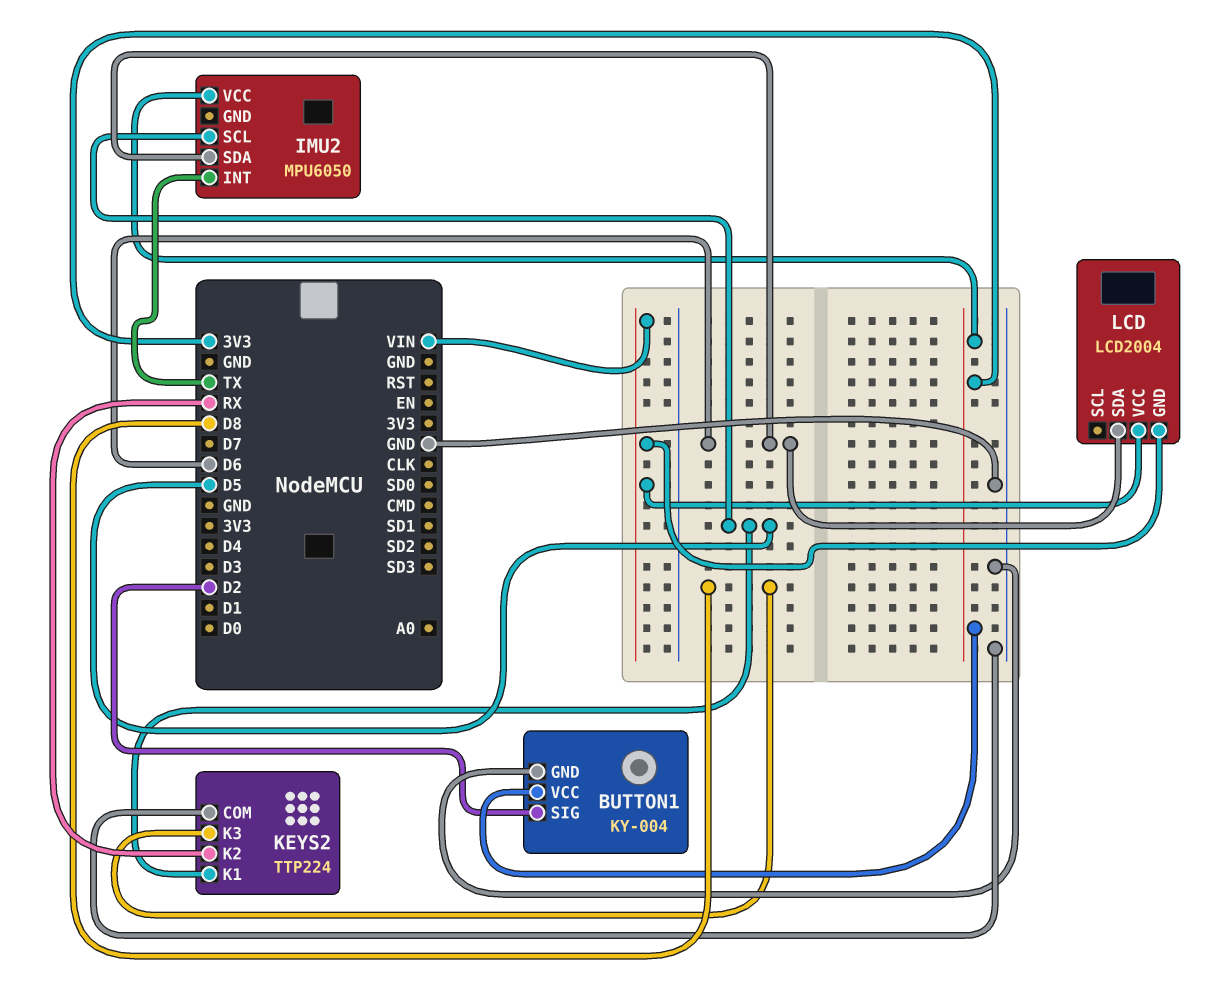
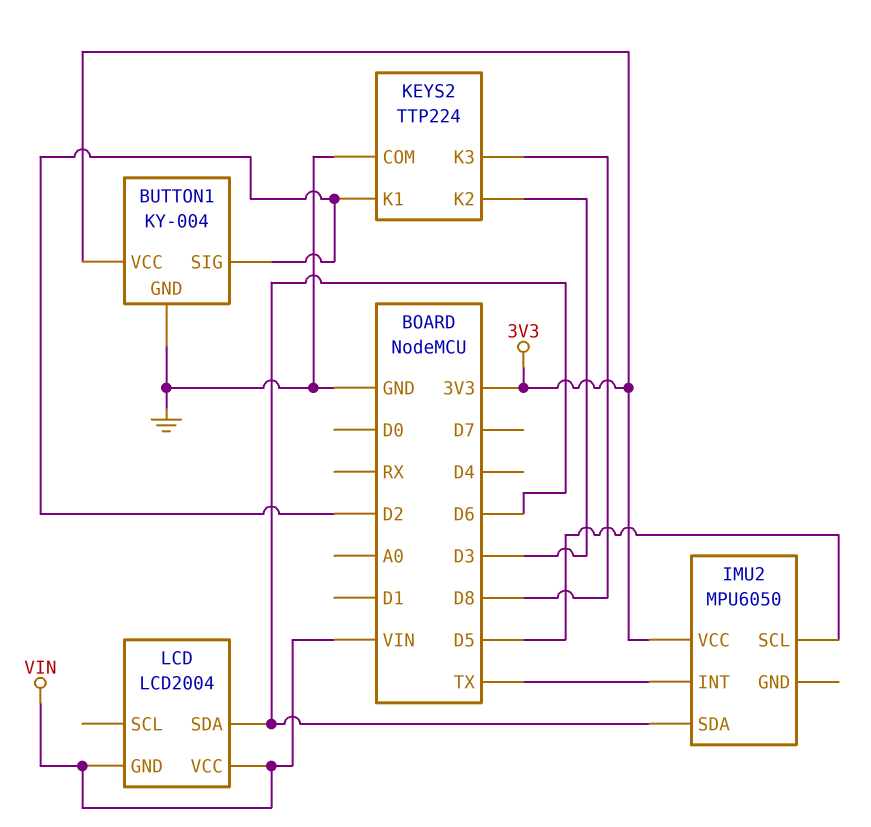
KEYS2 pin K1: D5 -> D2
KEYS2 pin K2: RX -> D3

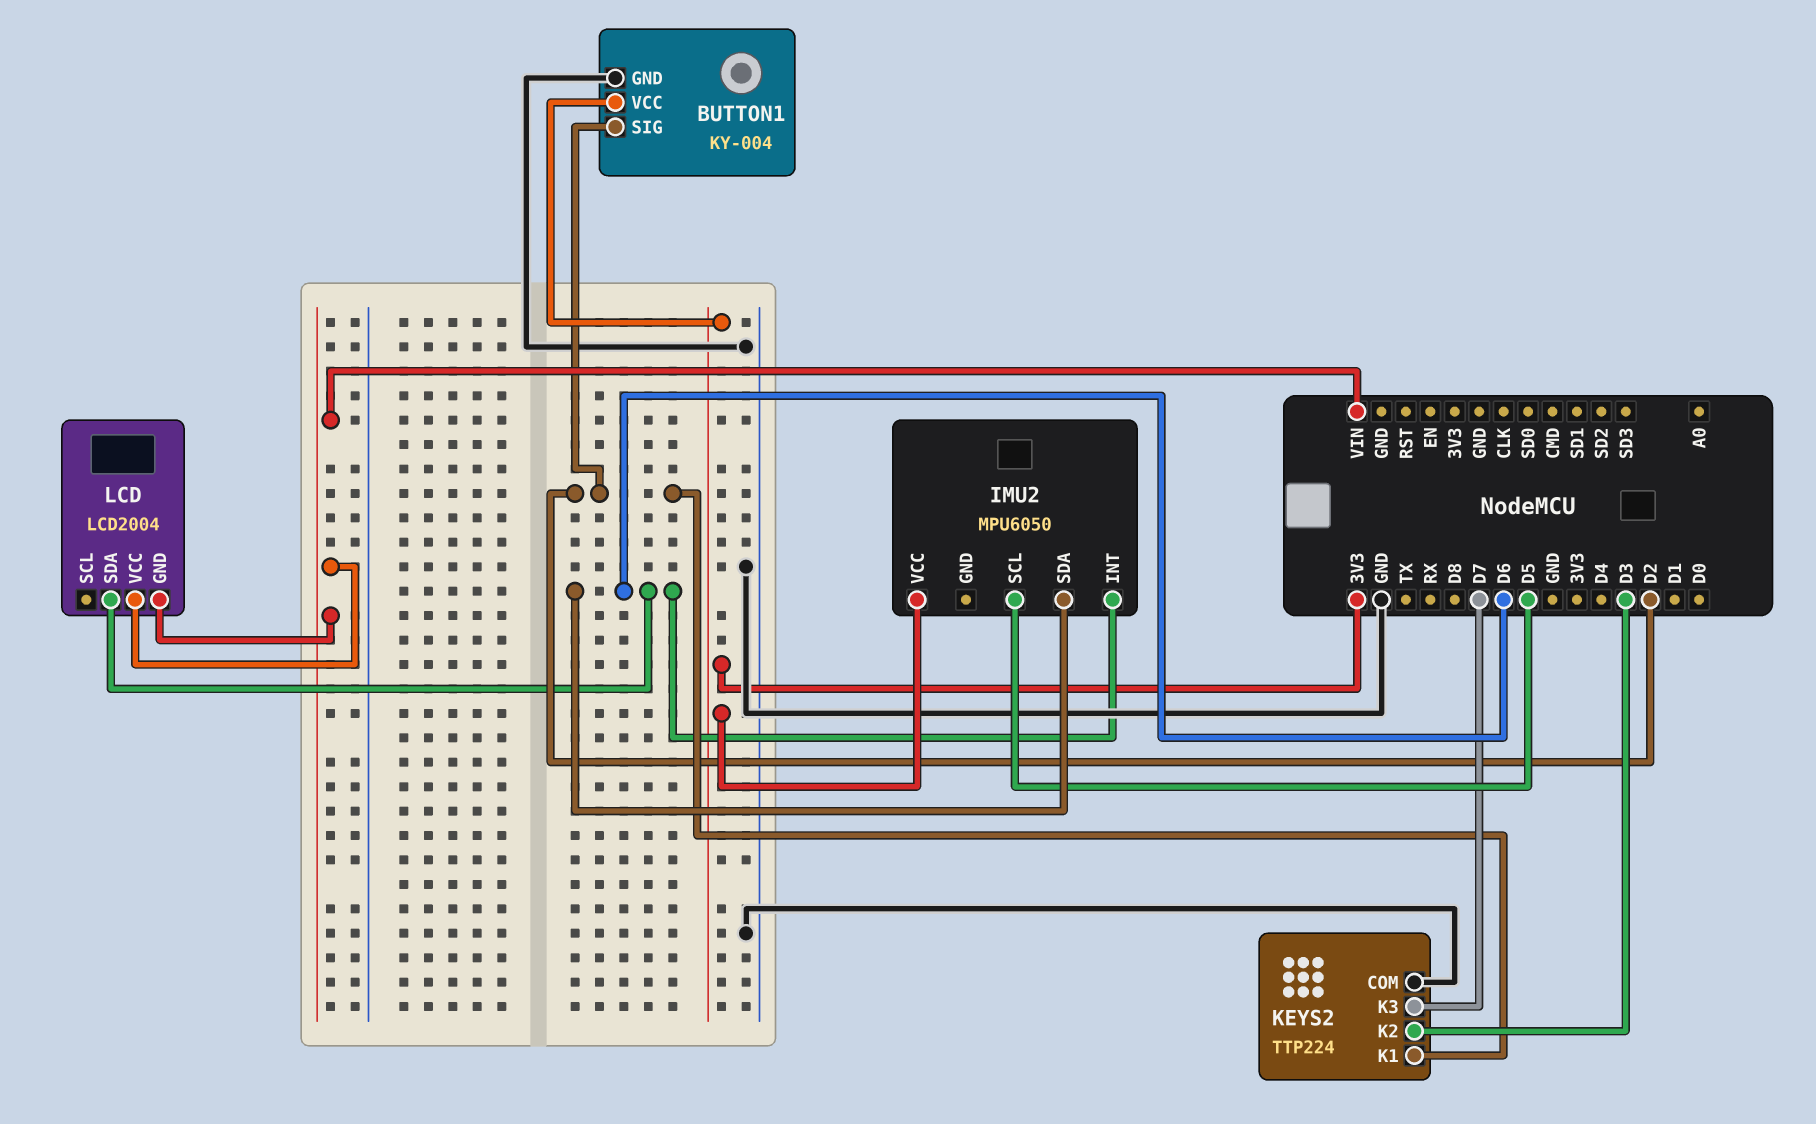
IMU2 pin INT: TX -> D6
KEYS2 pin K3: D8 -> D7

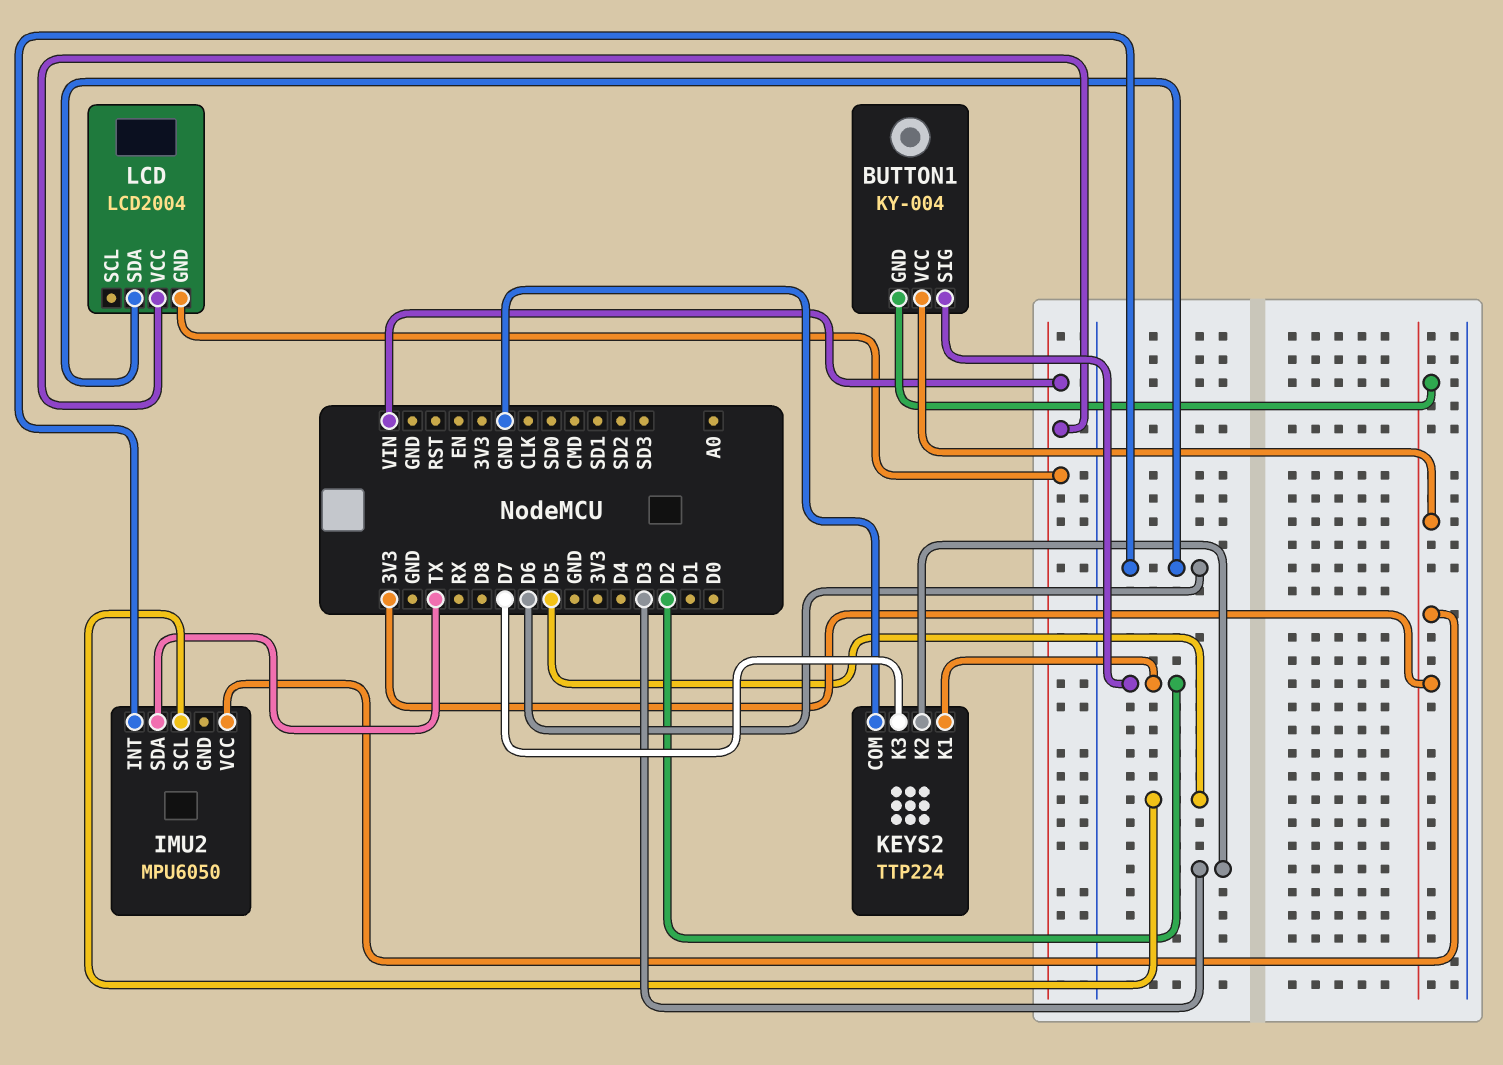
BUTTON1 pin GND: GND -> 3V3
IMU2 pin SDA: D6 -> TX

